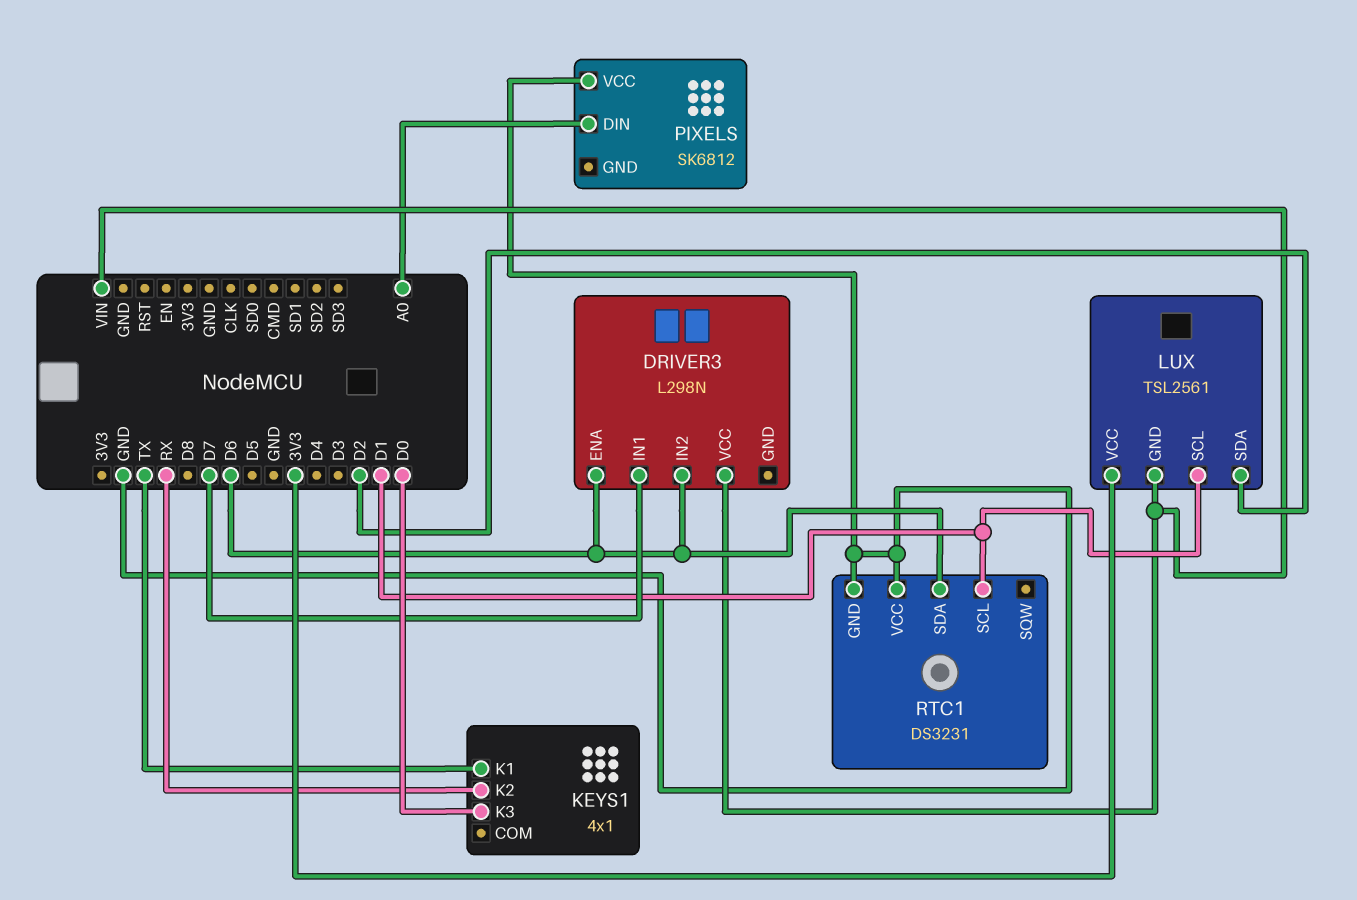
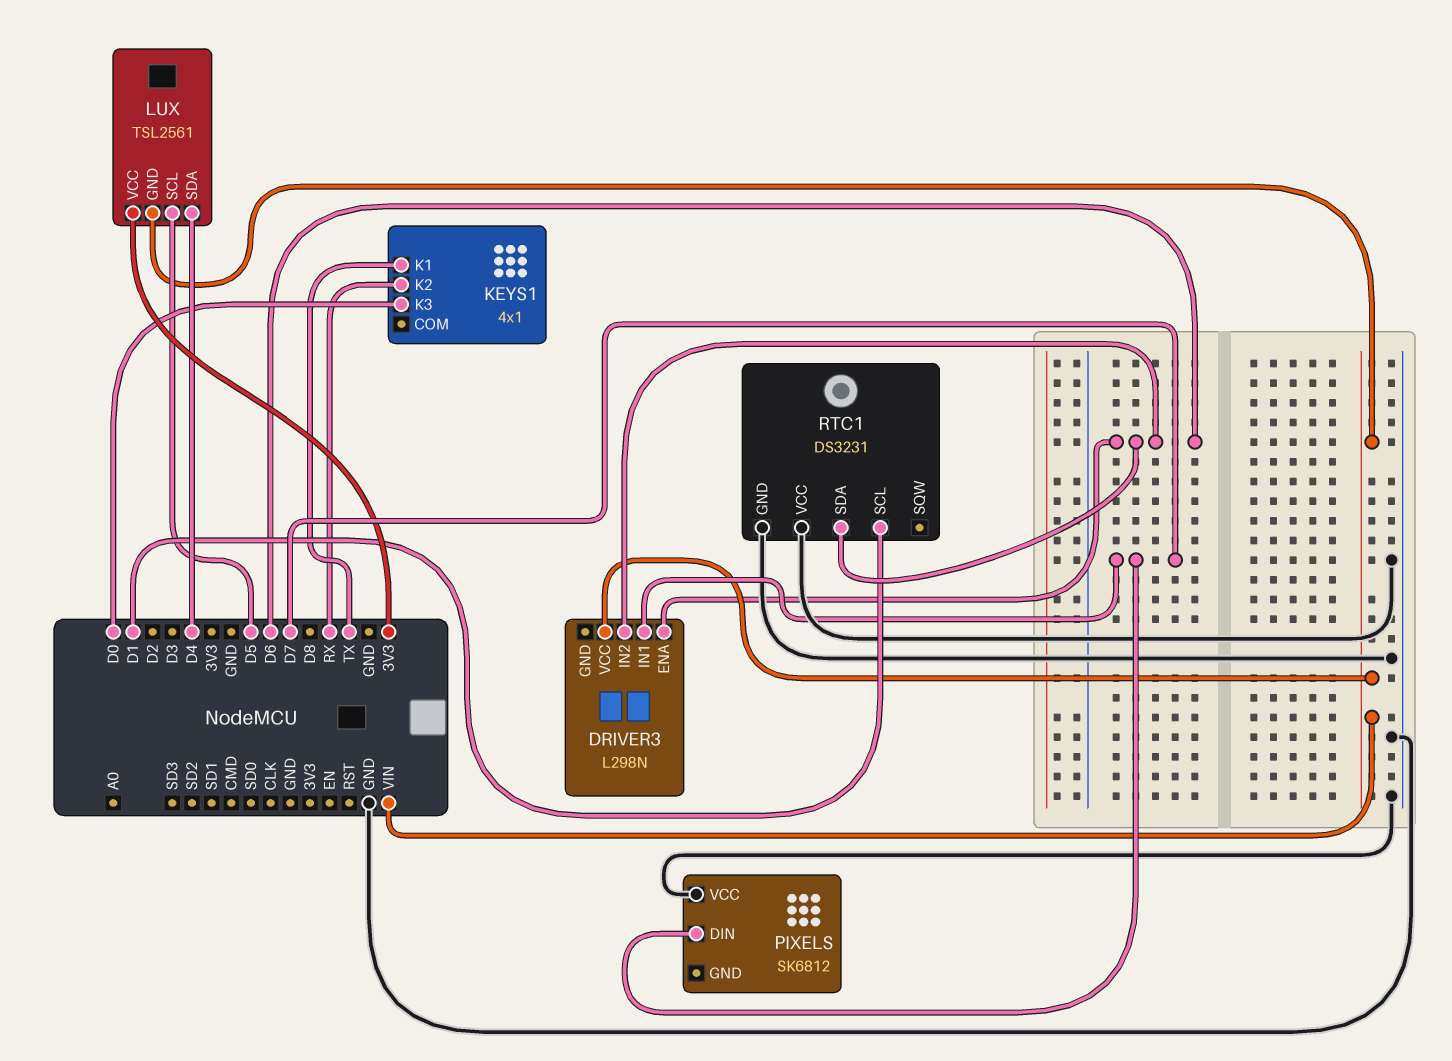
LUX pin SCL: D1 -> D5
LUX pin SDA: D2 -> D4
PIXELS pin DIN: A0 -> D7

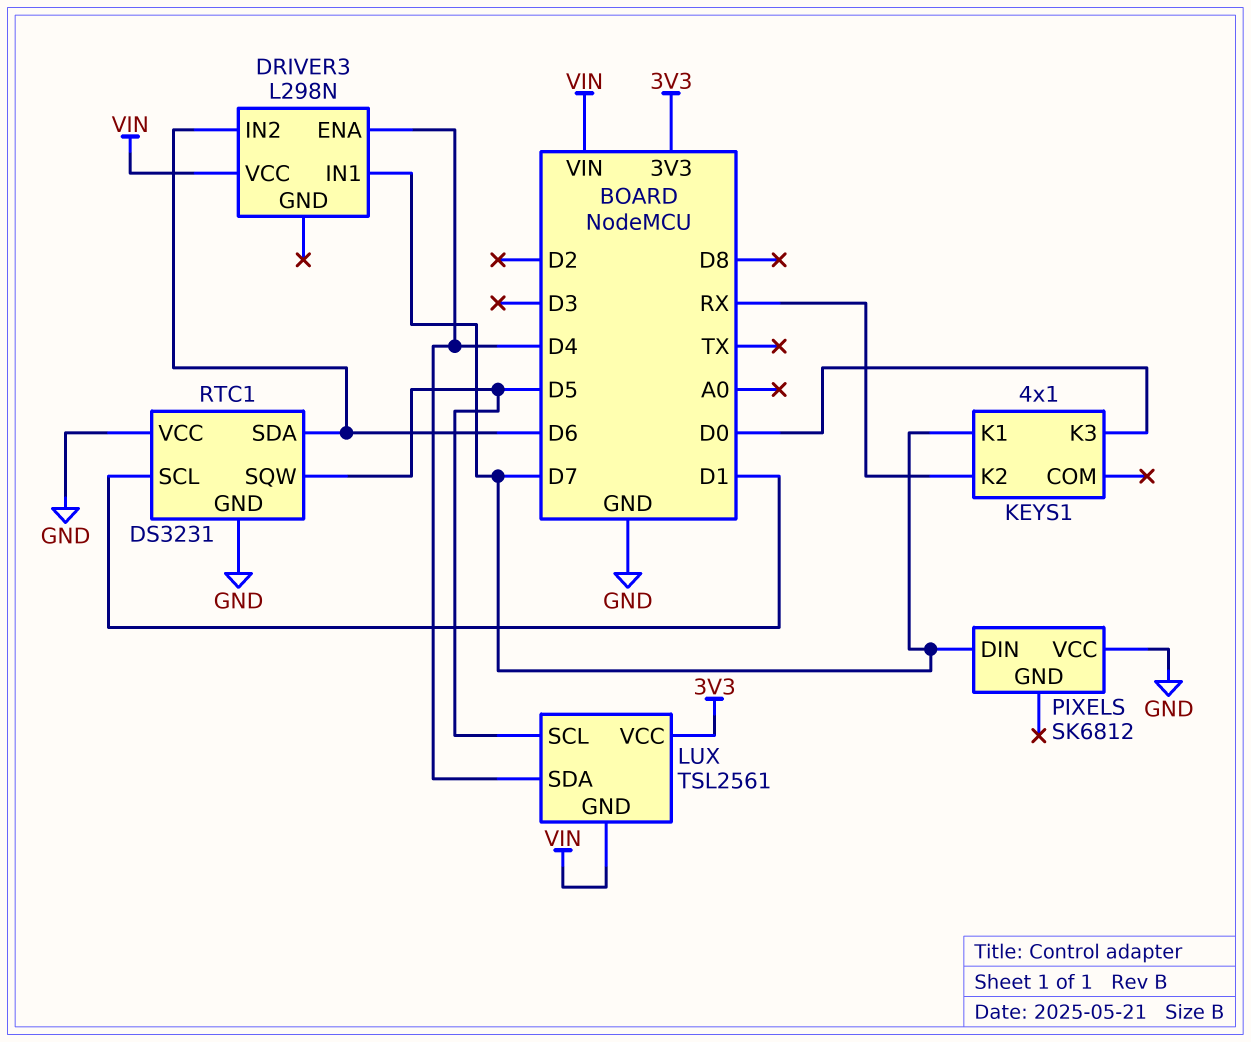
DRIVER3 pin ENA: D6 -> D4
KEYS1 pin K1: TX -> D7
RTC1 pin SQW: none -> D5

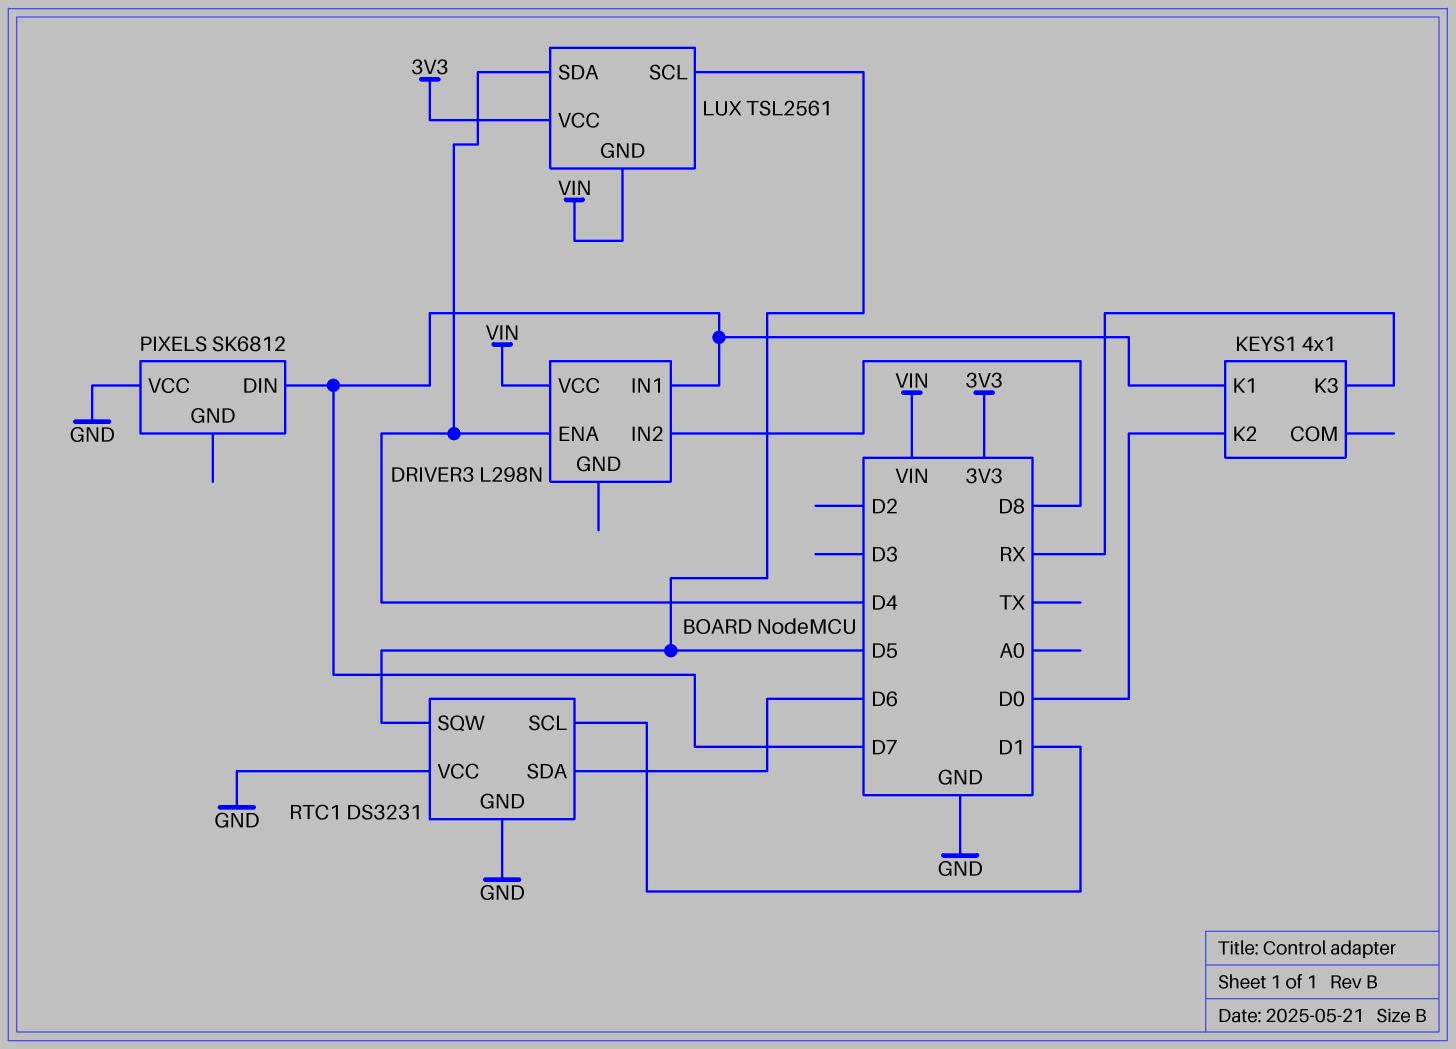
DRIVER3 pin IN2: D6 -> D8
KEYS1 pin K2: RX -> D0
KEYS1 pin K3: D0 -> RX

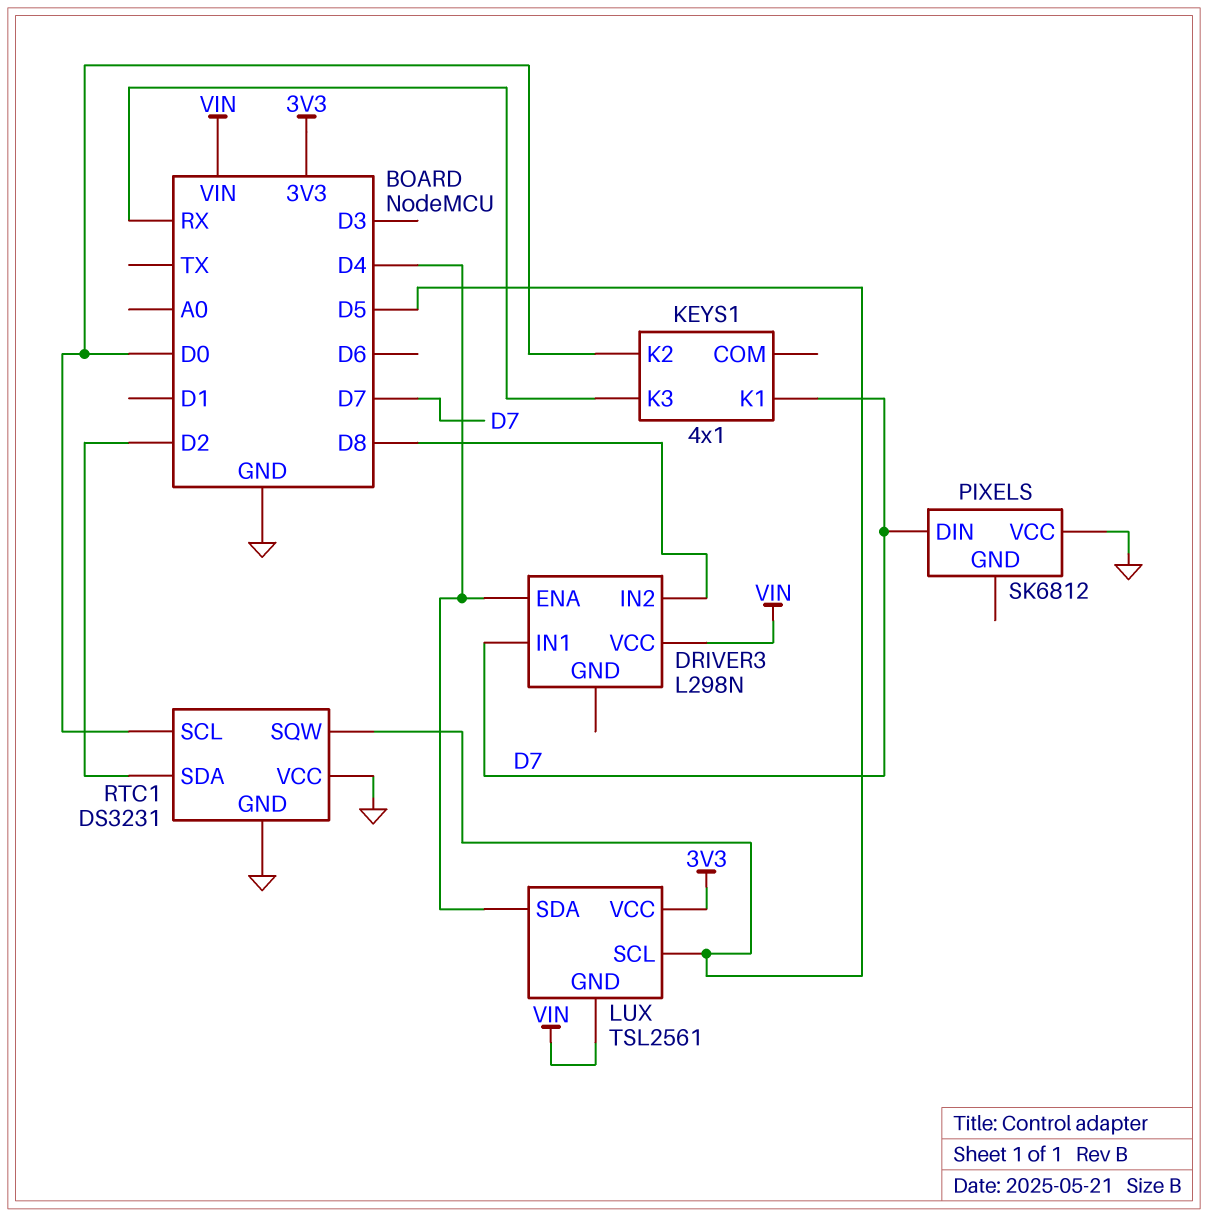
RTC1 pin SCL: D1 -> D0
RTC1 pin SDA: D6 -> D2

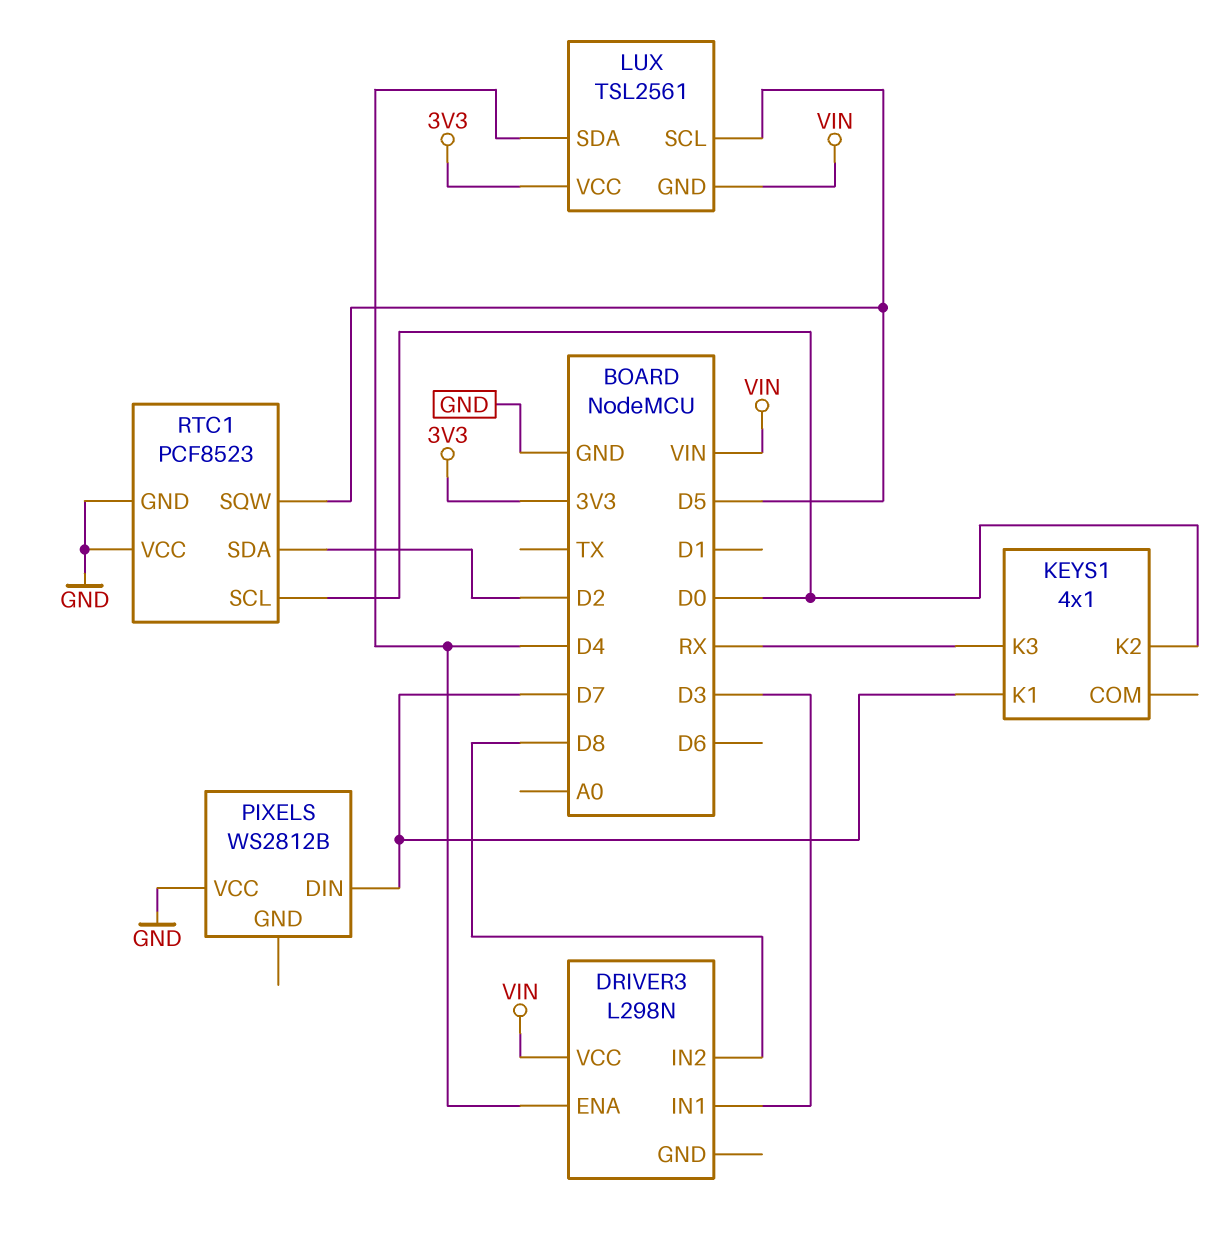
DRIVER3 pin IN1: D7 -> D3
PIXELS: SK6812 -> WS2812B
RTC1: DS3231 -> PCF8523

